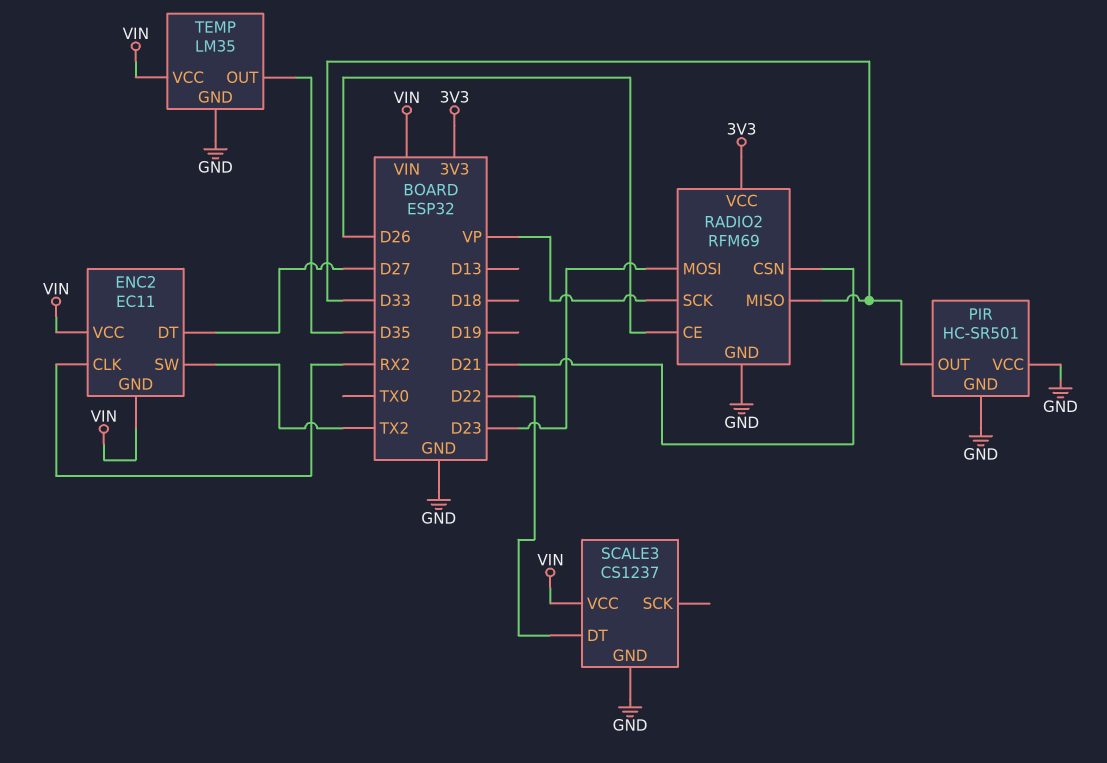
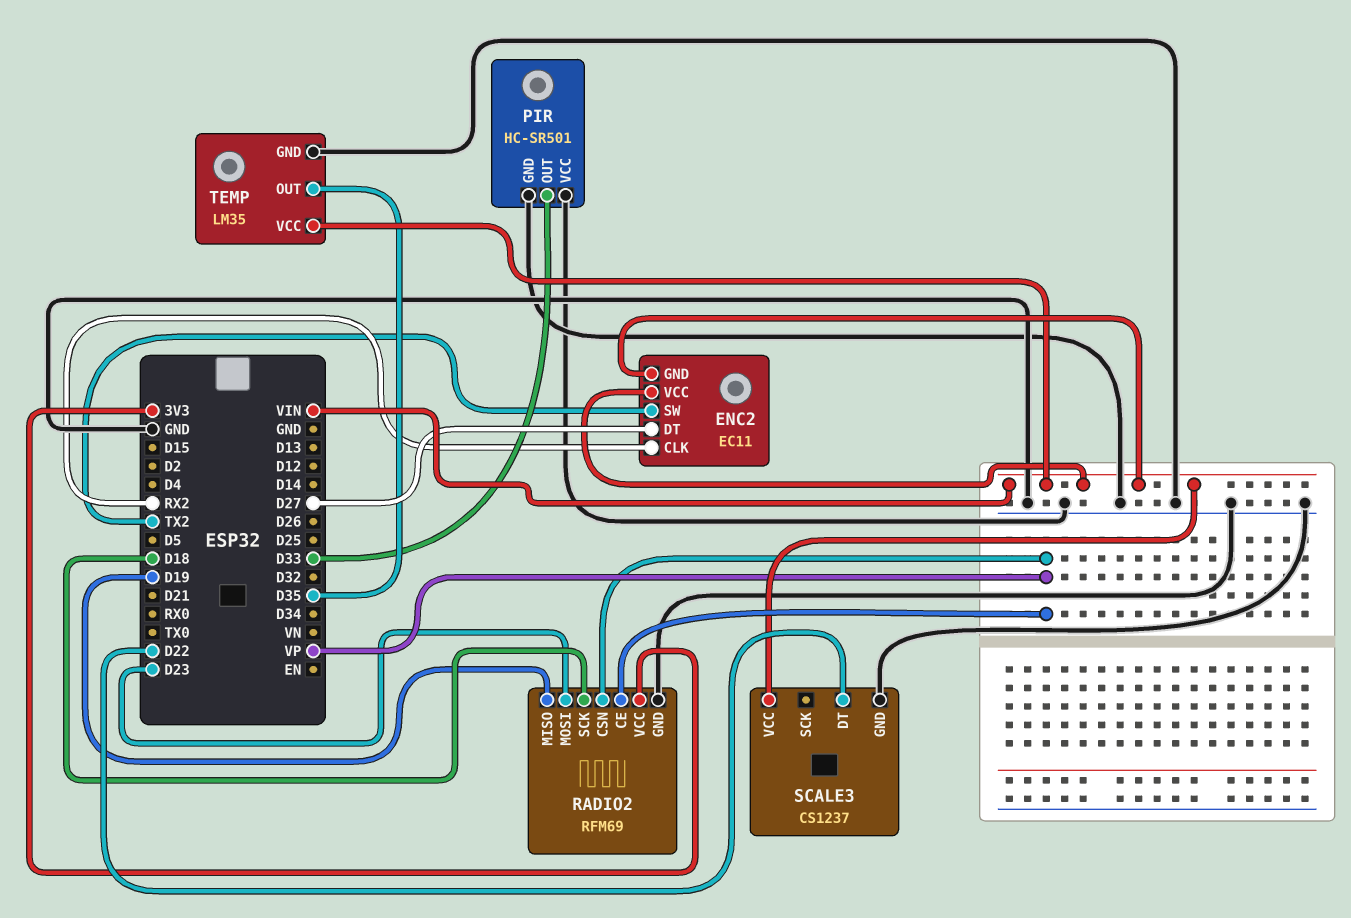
RADIO2 pin CE: D26 -> VP
RADIO2 pin CSN: D21 -> VP
RADIO2 pin MISO: D33 -> D19
RADIO2 pin SCK: VP -> D18

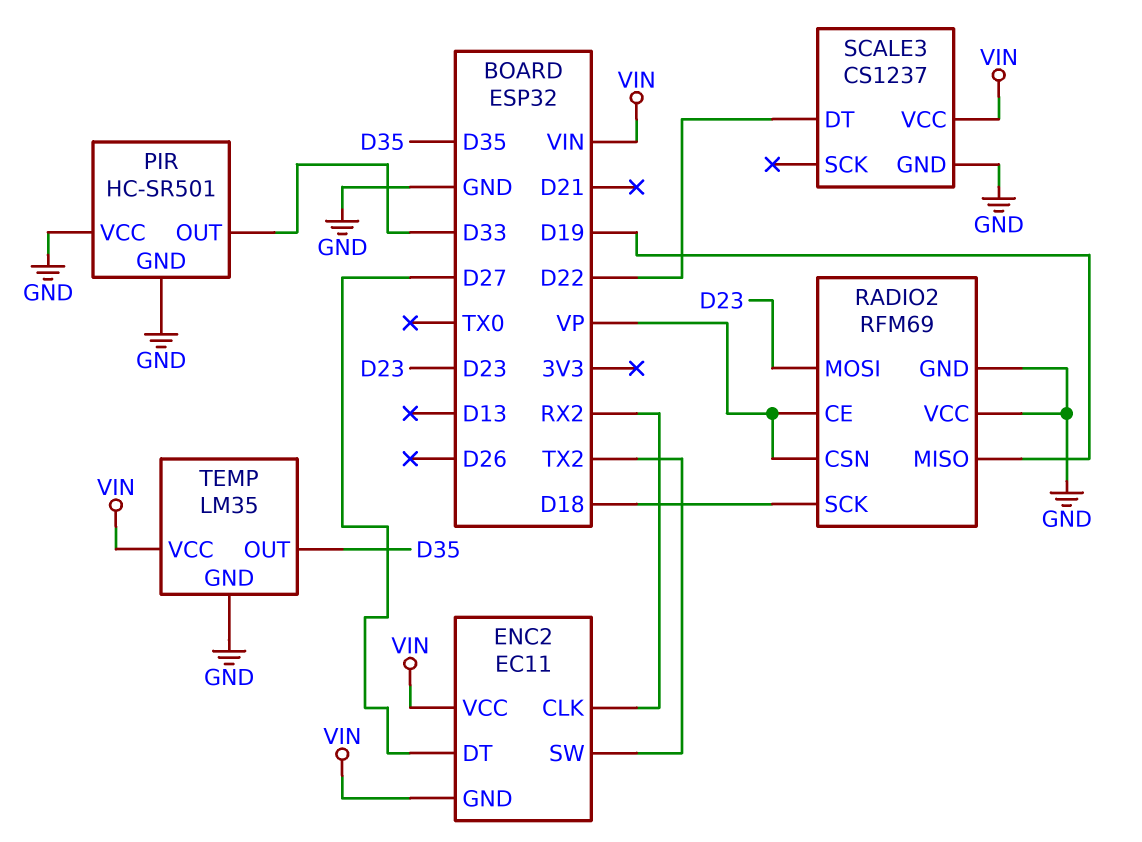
RADIO2 pin VCC: 3V3 -> GND

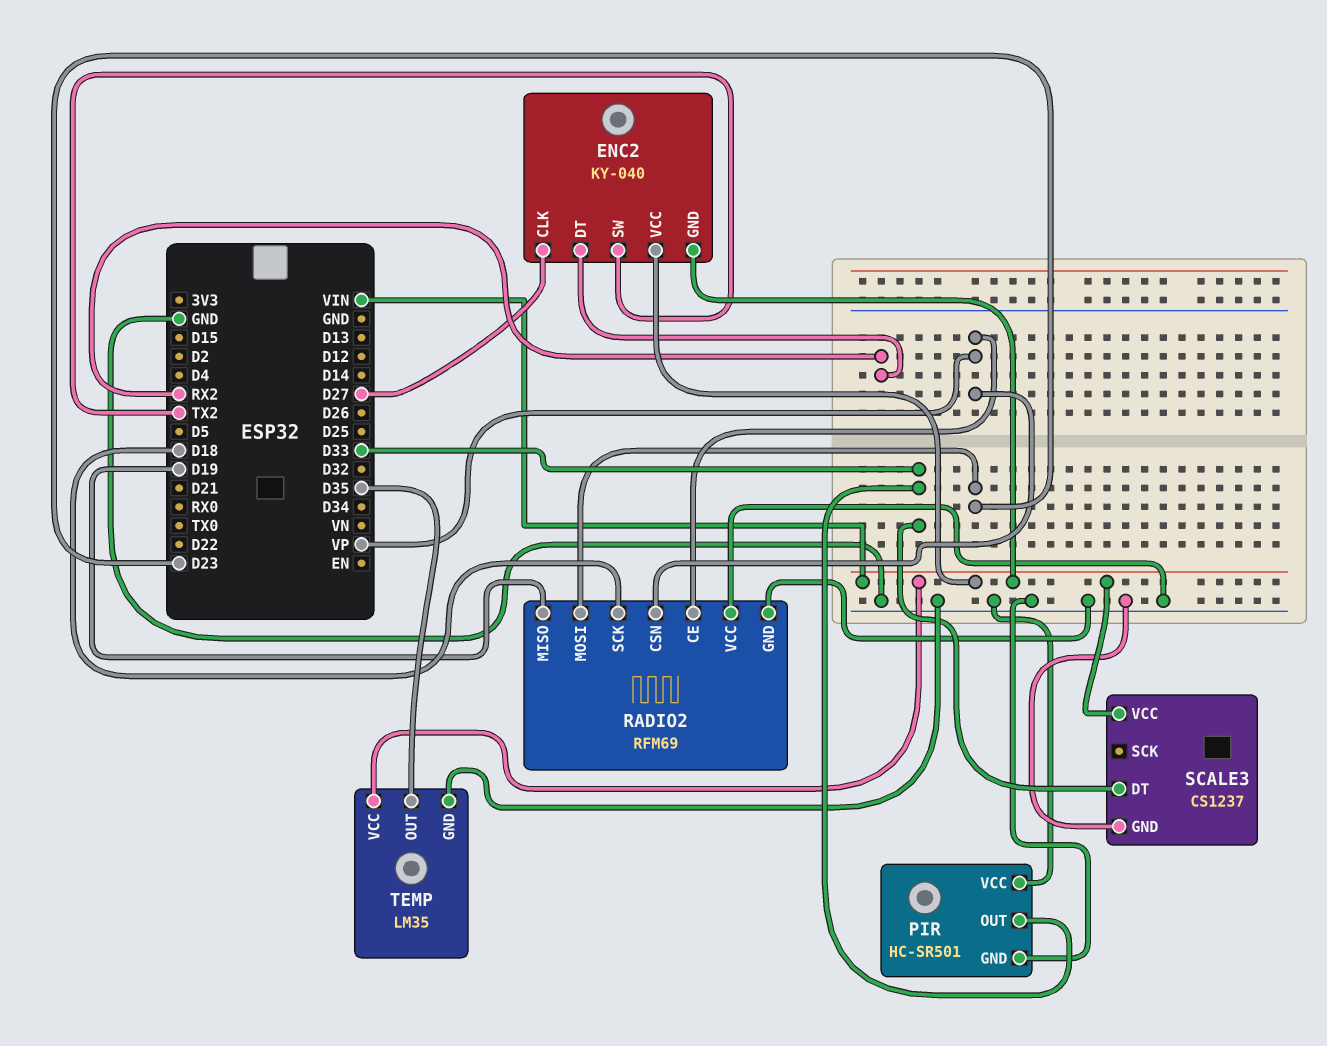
ENC2: EC11 -> KY-040
ENC2 pin CLK: RX2 -> D27
ENC2 pin DT: D27 -> RX2
SCALE3 pin DT: D22 -> D33

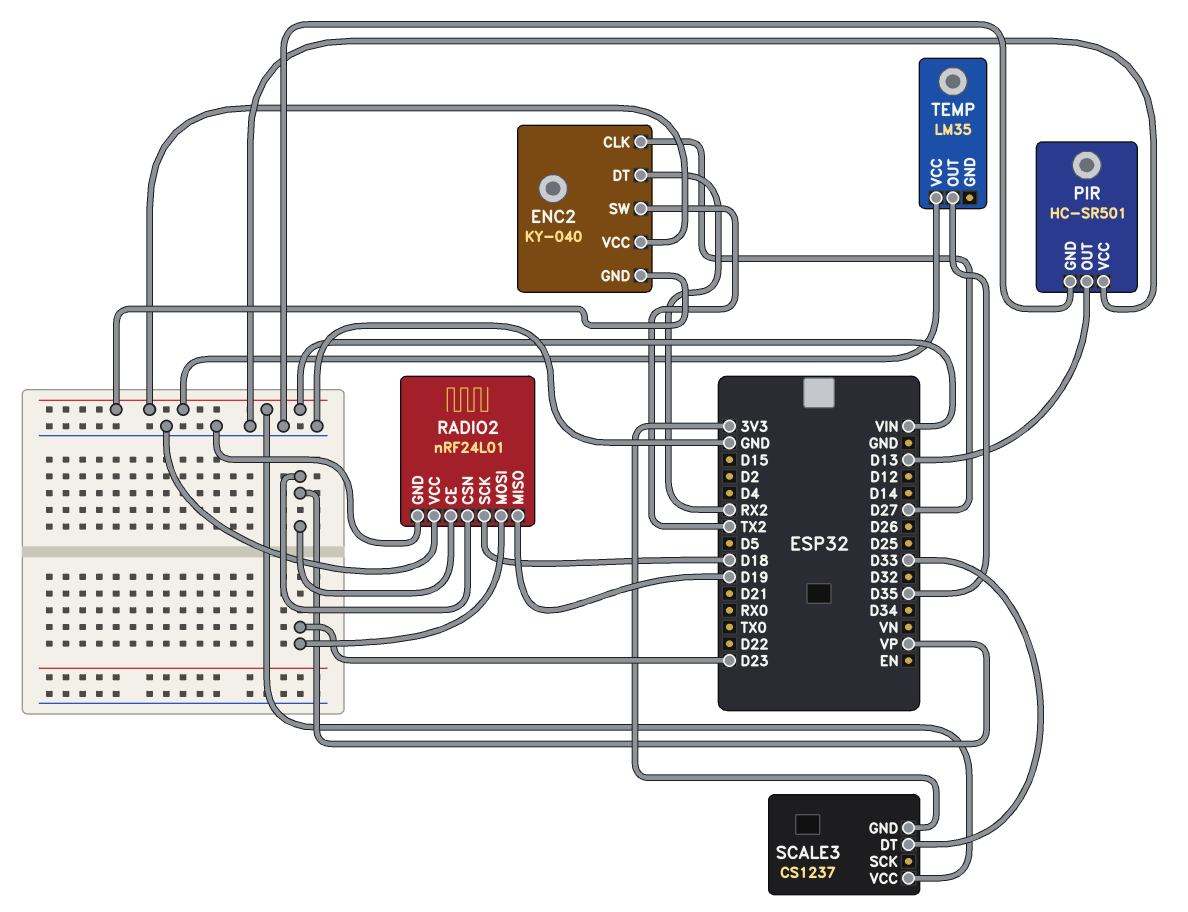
PIR pin OUT: D33 -> D13
RADIO2: RFM69 -> nRF24L01
SCALE3 pin GND: GND -> 3V3
TEMP pin GND: GND -> none

